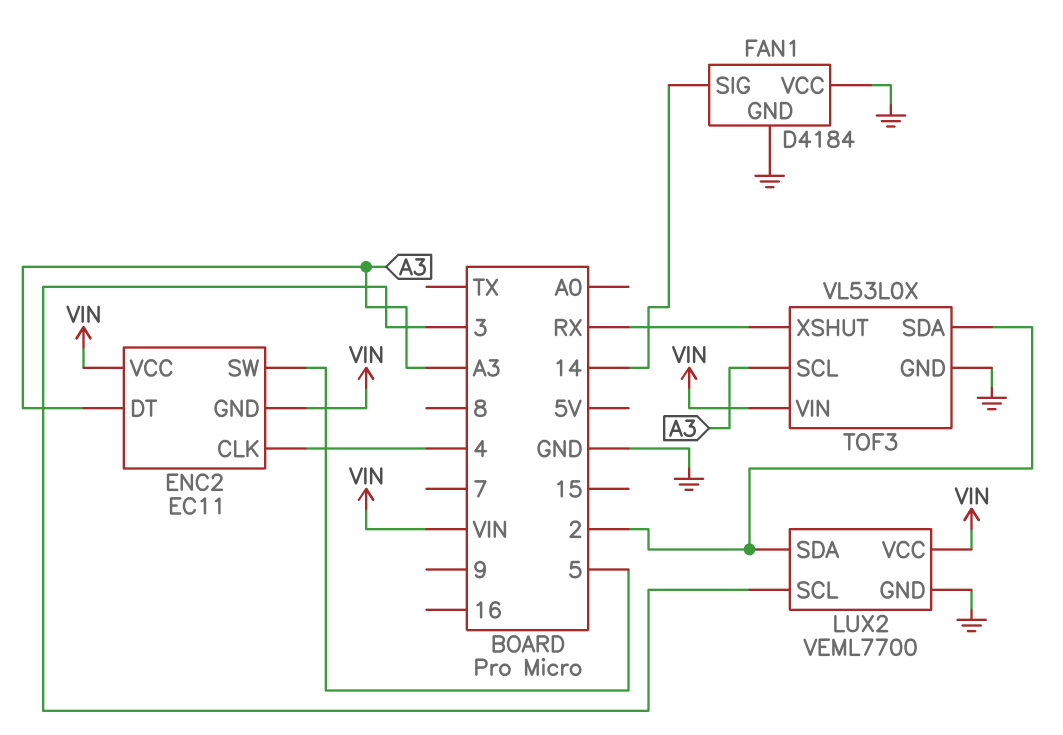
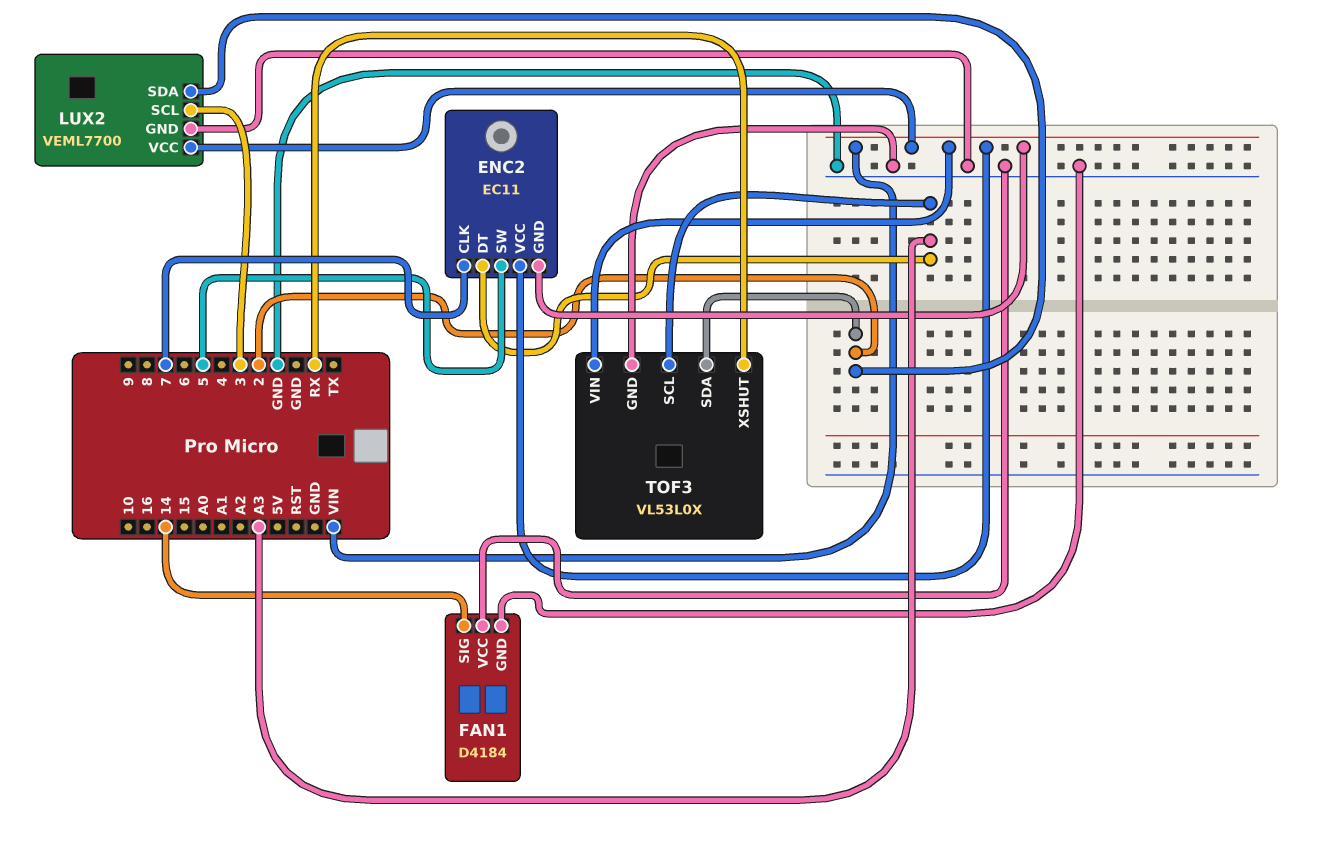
ENC2 pin CLK: 4 -> 7

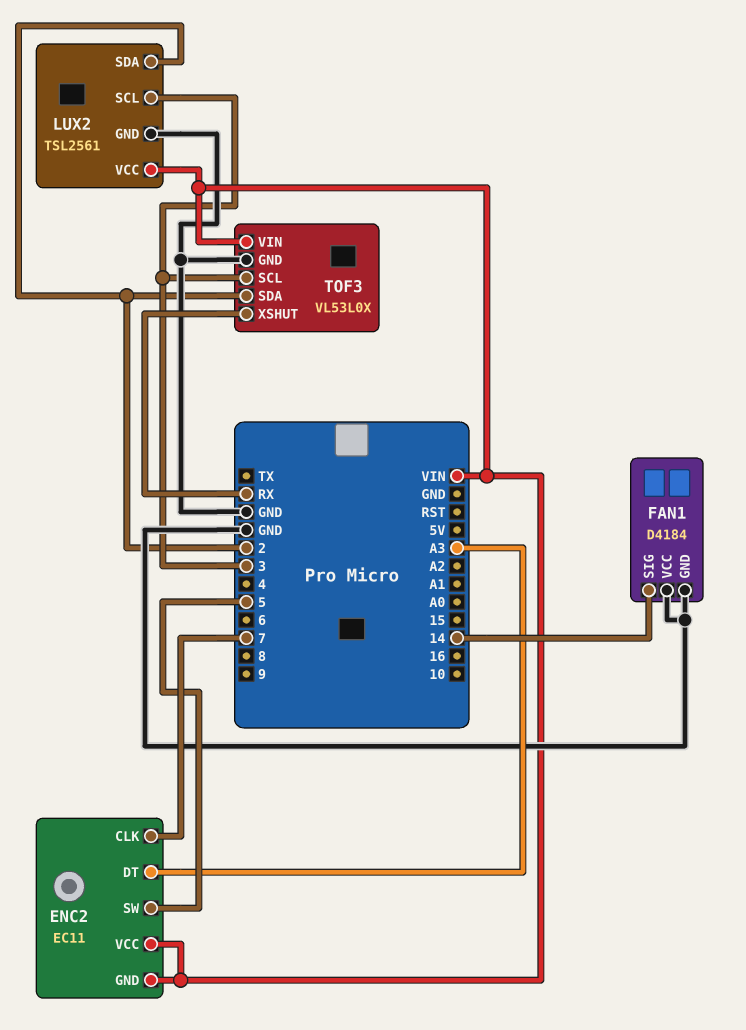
LUX2: VEML7700 -> TSL2561
TOF3 pin SCL: A3 -> 3

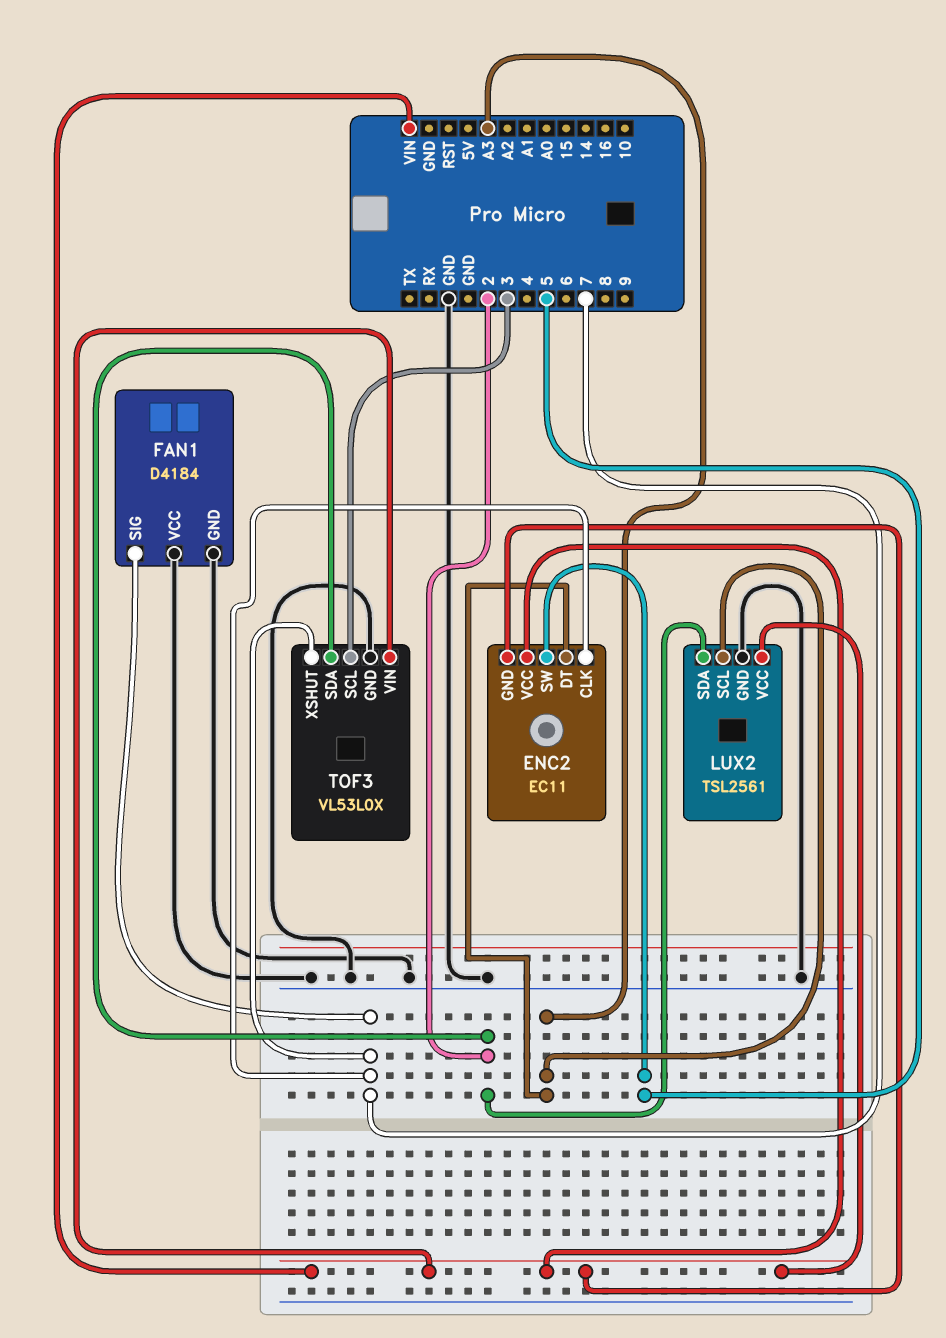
FAN1 pin SIG: 14 -> 7
LUX2 pin SCL: 3 -> A3
TOF3 pin XSHUT: RX -> 7

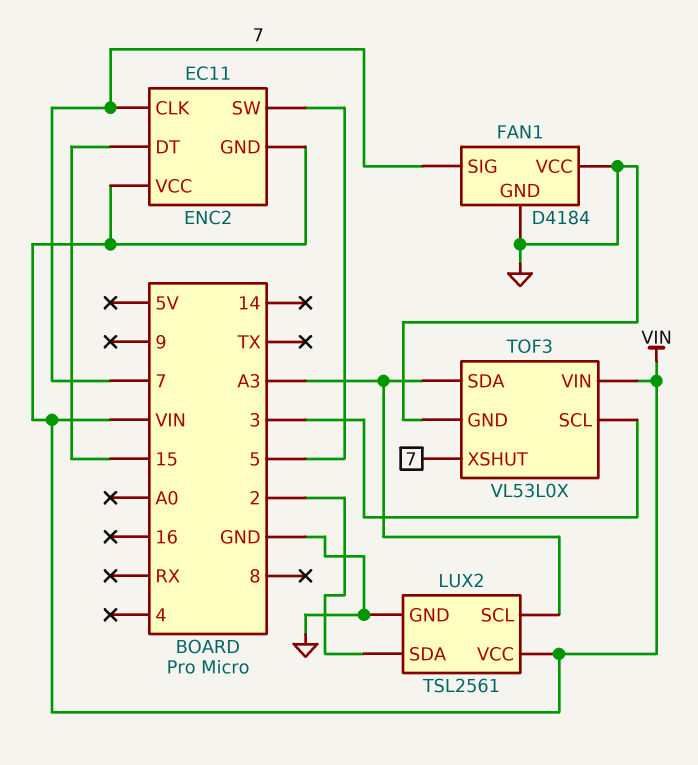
ENC2 pin DT: A3 -> 15
TOF3 pin SDA: 2 -> A3

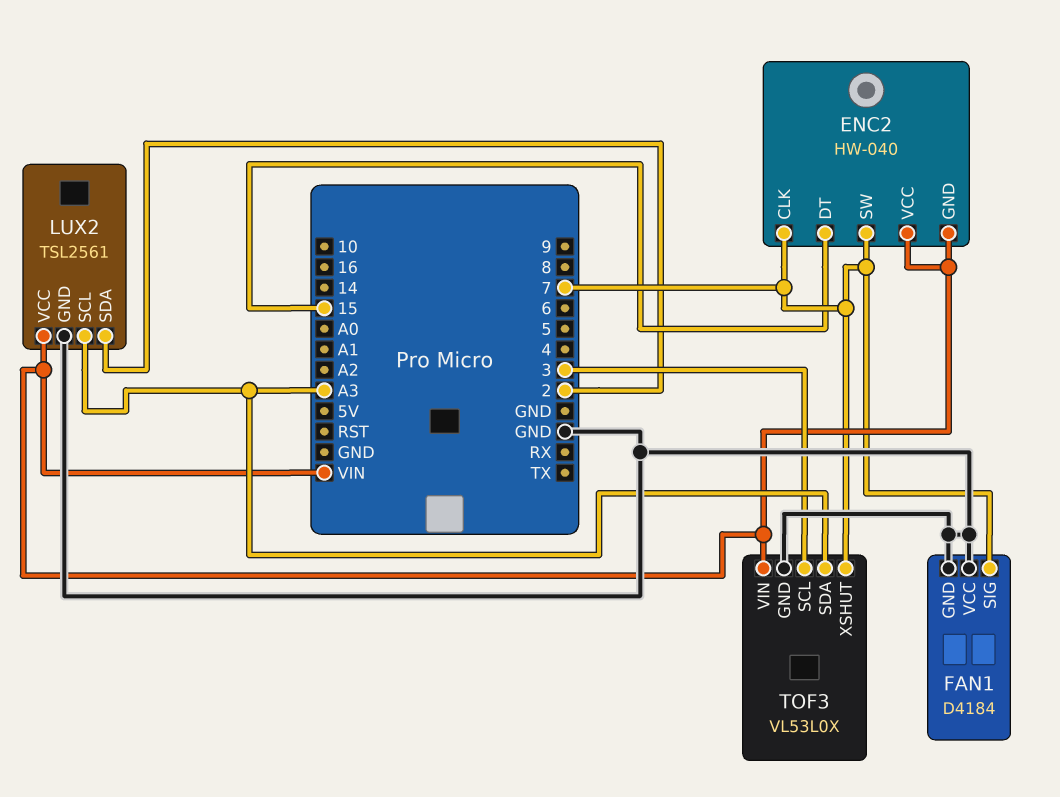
ENC2: EC11 -> HW-040
ENC2 pin SW: 5 -> 7

